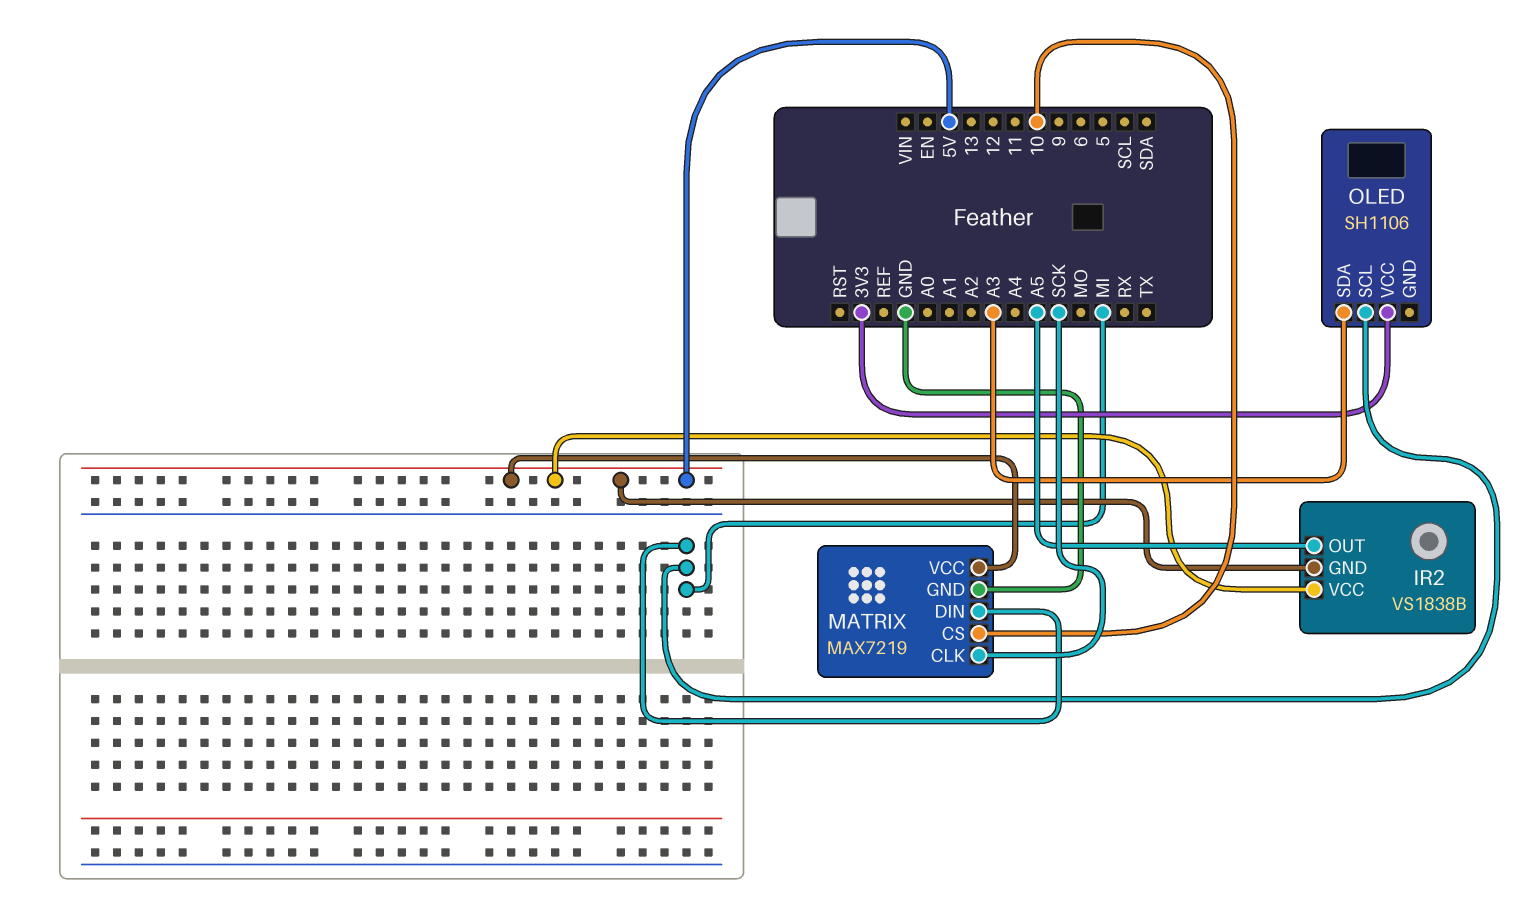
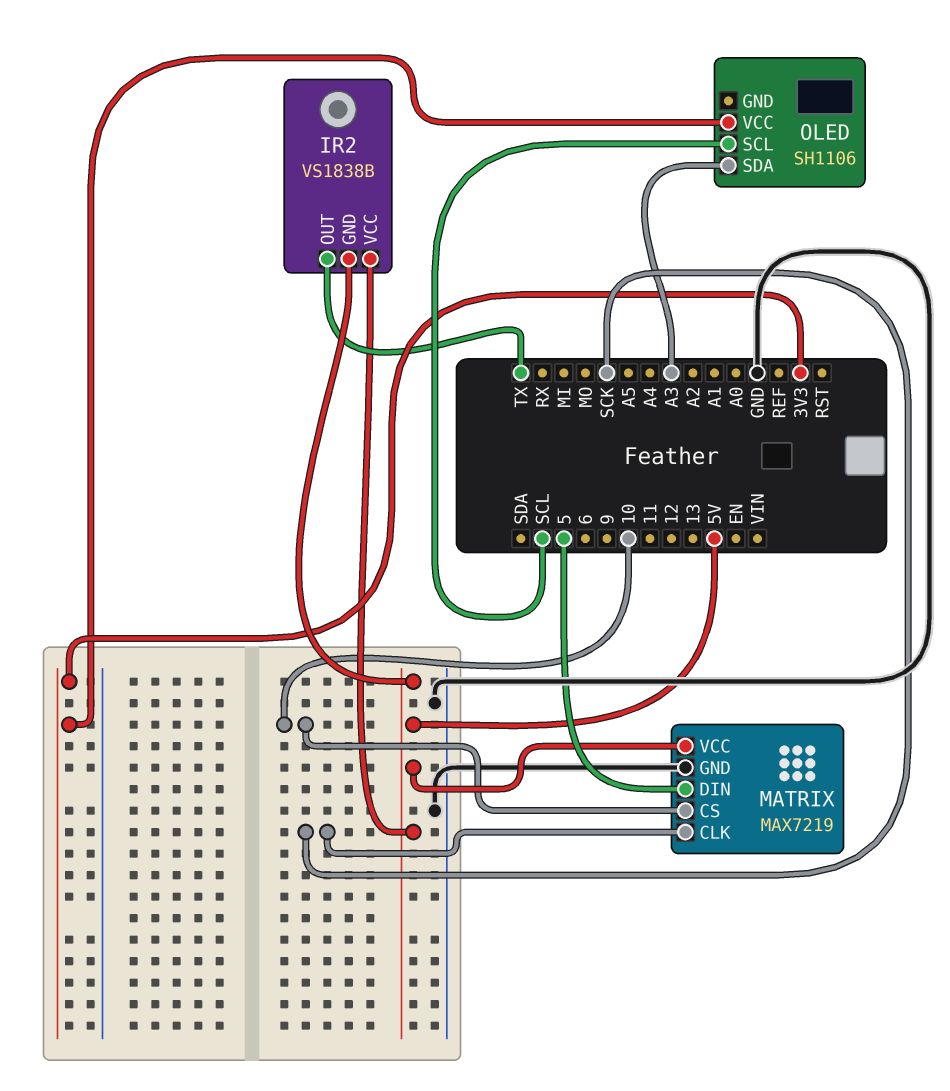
IR2 pin OUT: A5 -> TX
MATRIX pin DIN: MI -> 5
OLED pin SCL: MI -> SCL

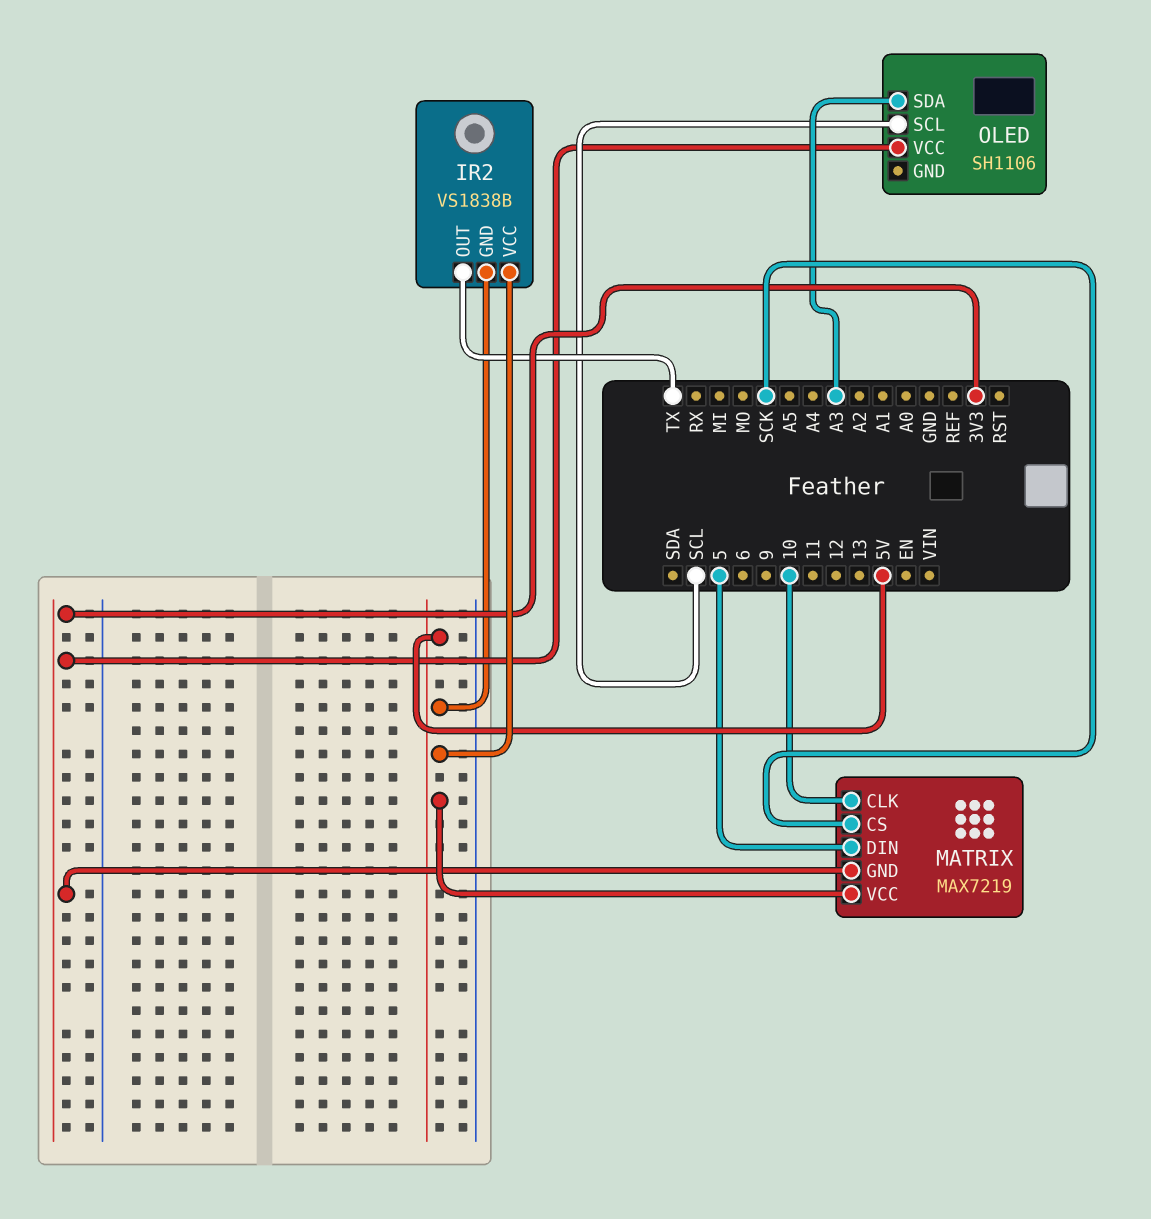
MATRIX pin CLK: SCK -> 10
MATRIX pin CS: 10 -> SCK
MATRIX pin GND: GND -> 3V3

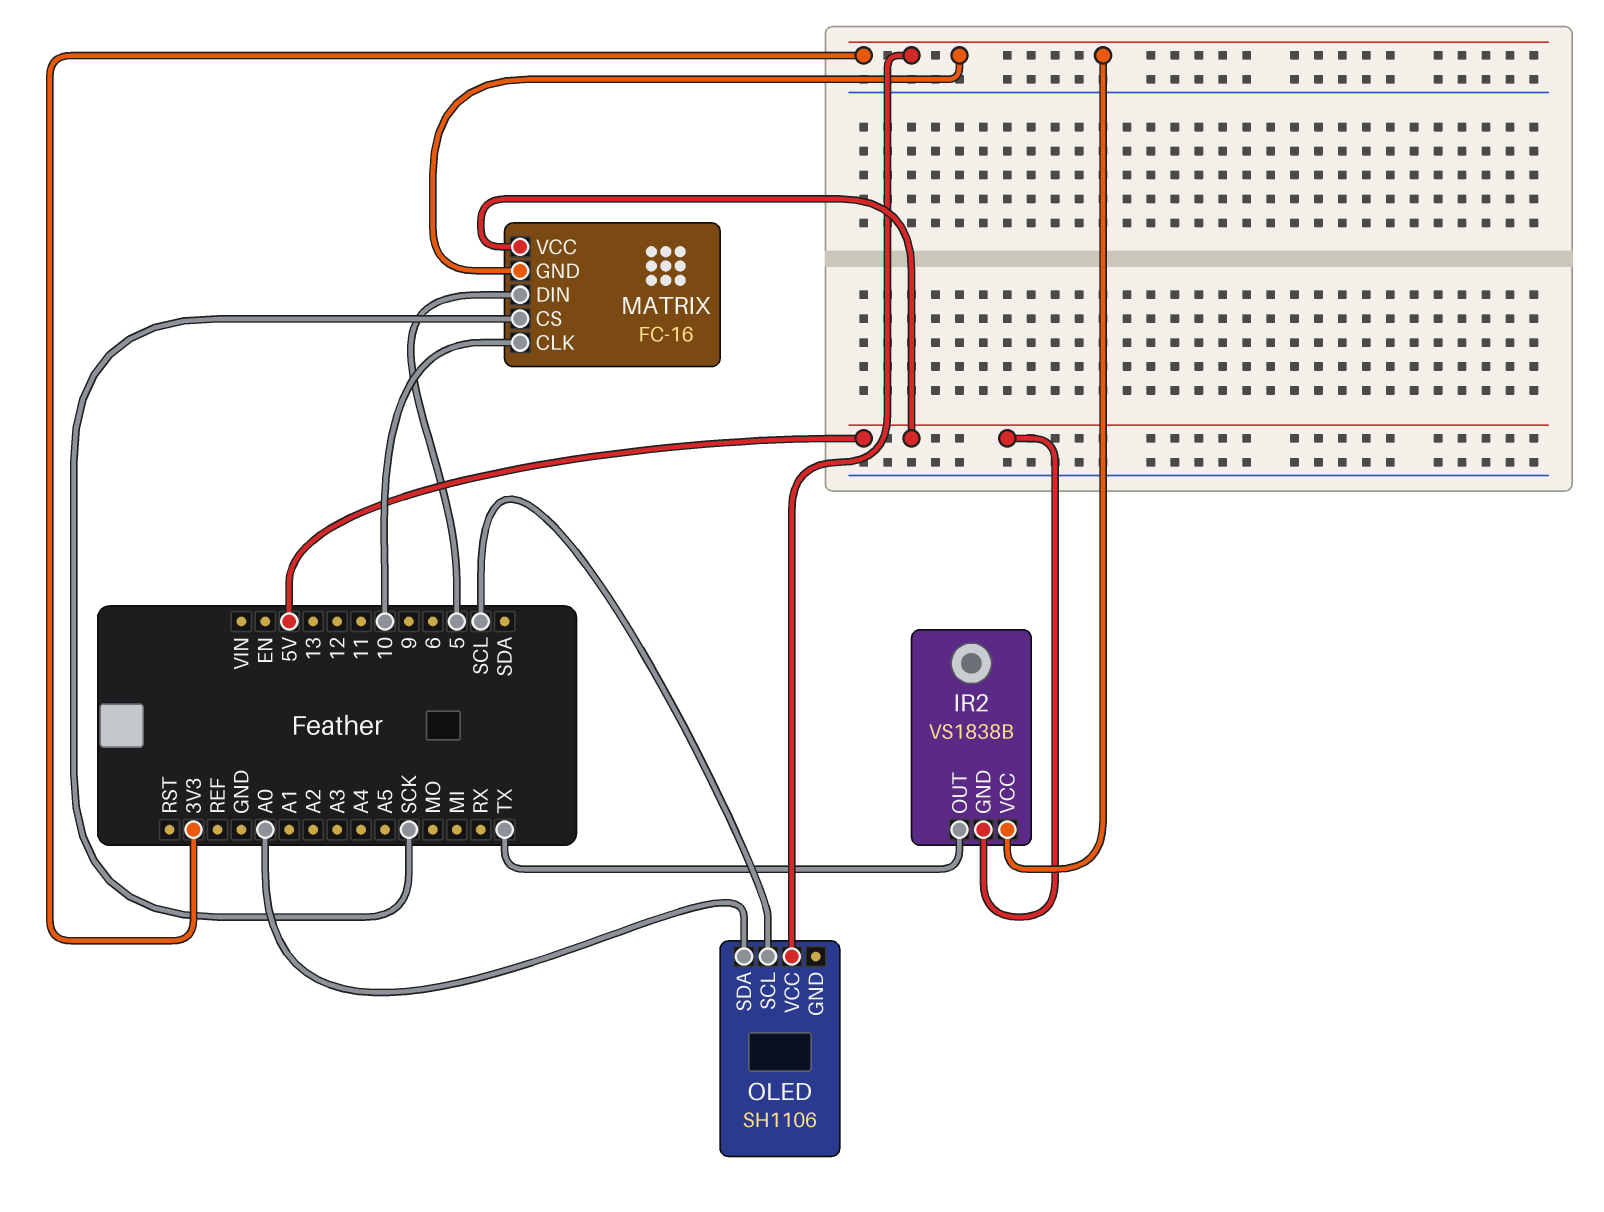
IR2 pin VCC: 5V -> 3V3
MATRIX: MAX7219 -> FC-16
OLED pin SDA: A3 -> A0

